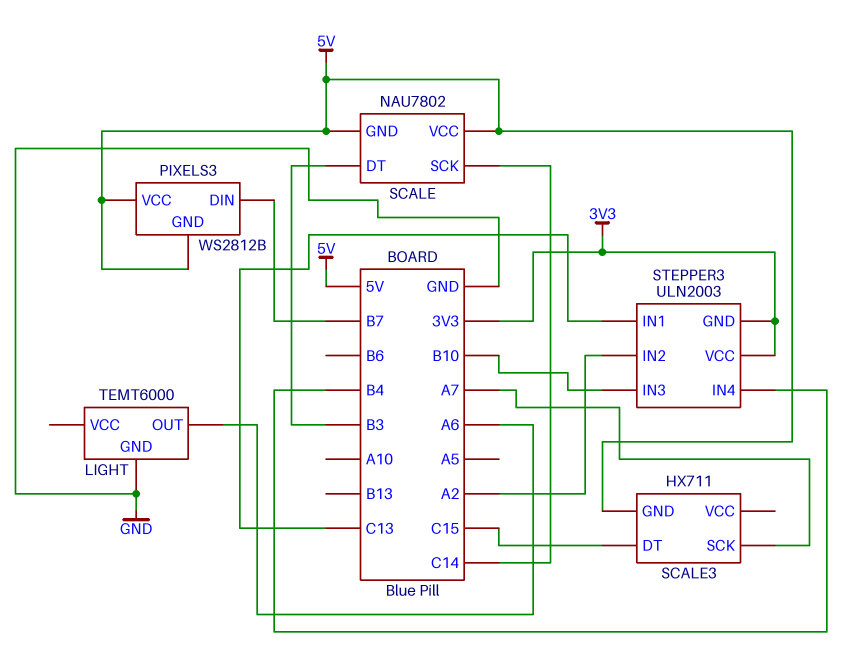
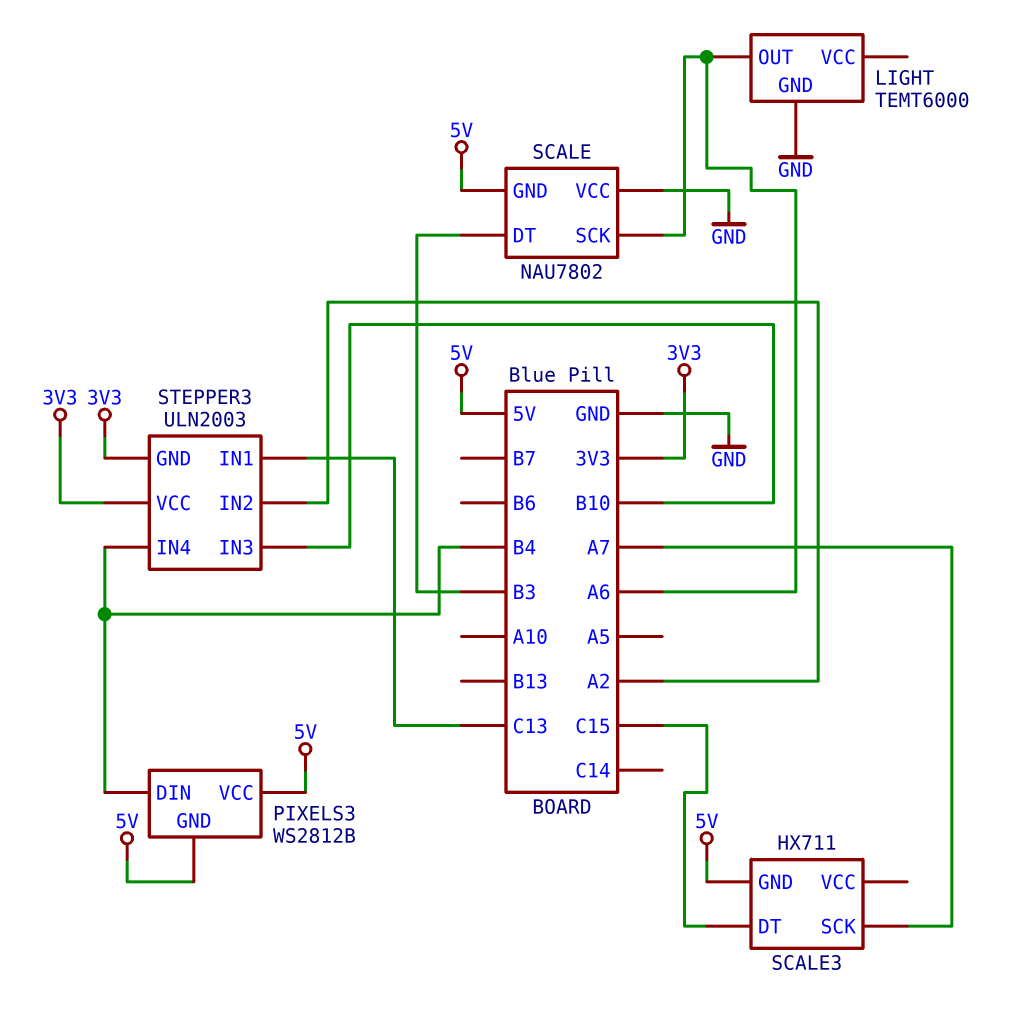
PIXELS3 pin DIN: B7 -> B4
SCALE pin SCK: C14 -> A6
SCALE pin VCC: 5V -> GND

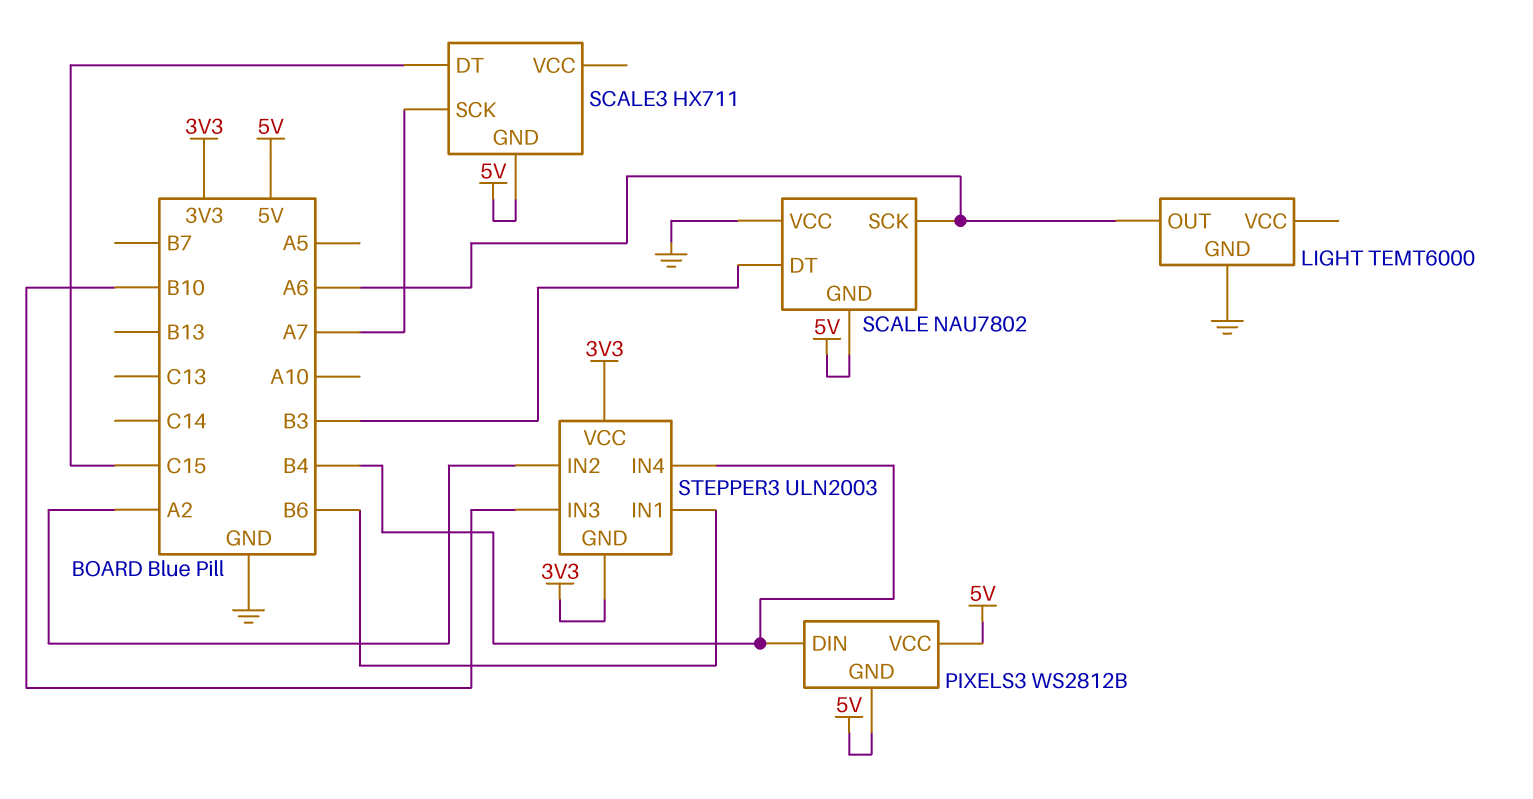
STEPPER3 pin IN1: C13 -> B6

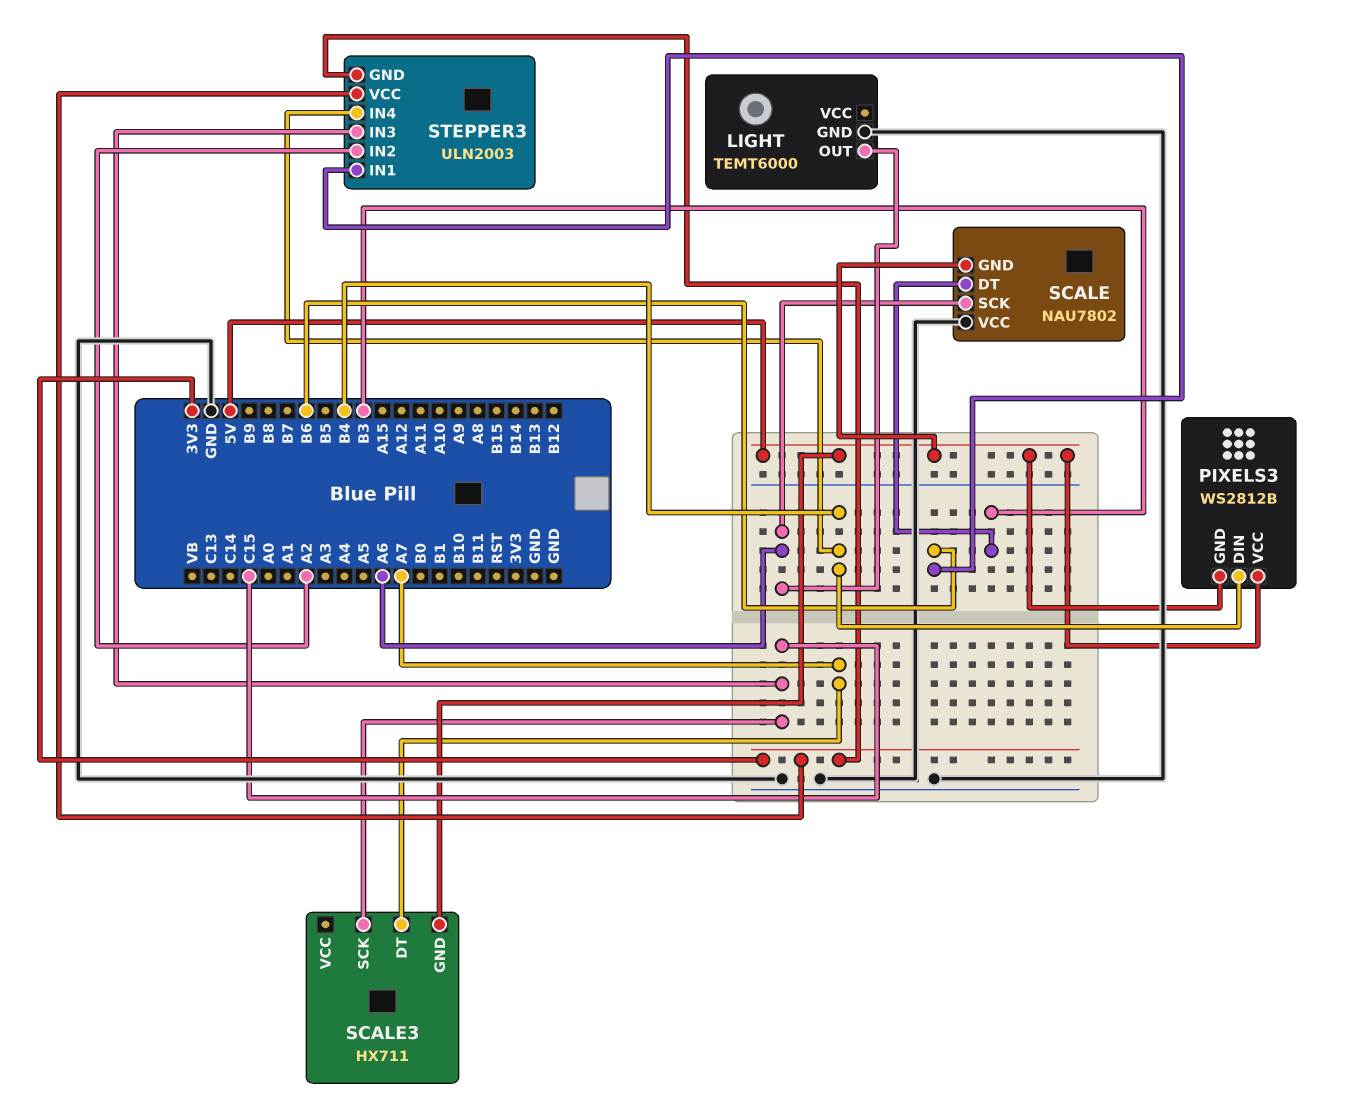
SCALE3 pin DT: C15 -> A7
SCALE3 pin SCK: A7 -> C15
STEPPER3 pin IN3: B10 -> C15

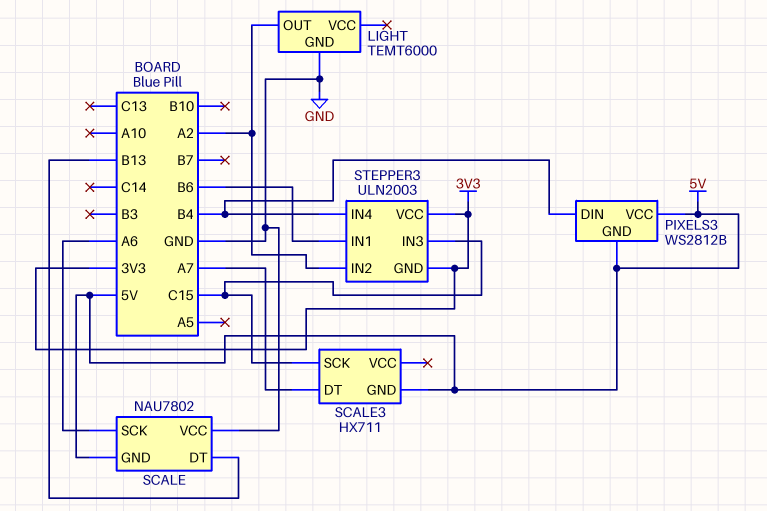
LIGHT pin OUT: A6 -> A2
SCALE pin DT: B3 -> B13

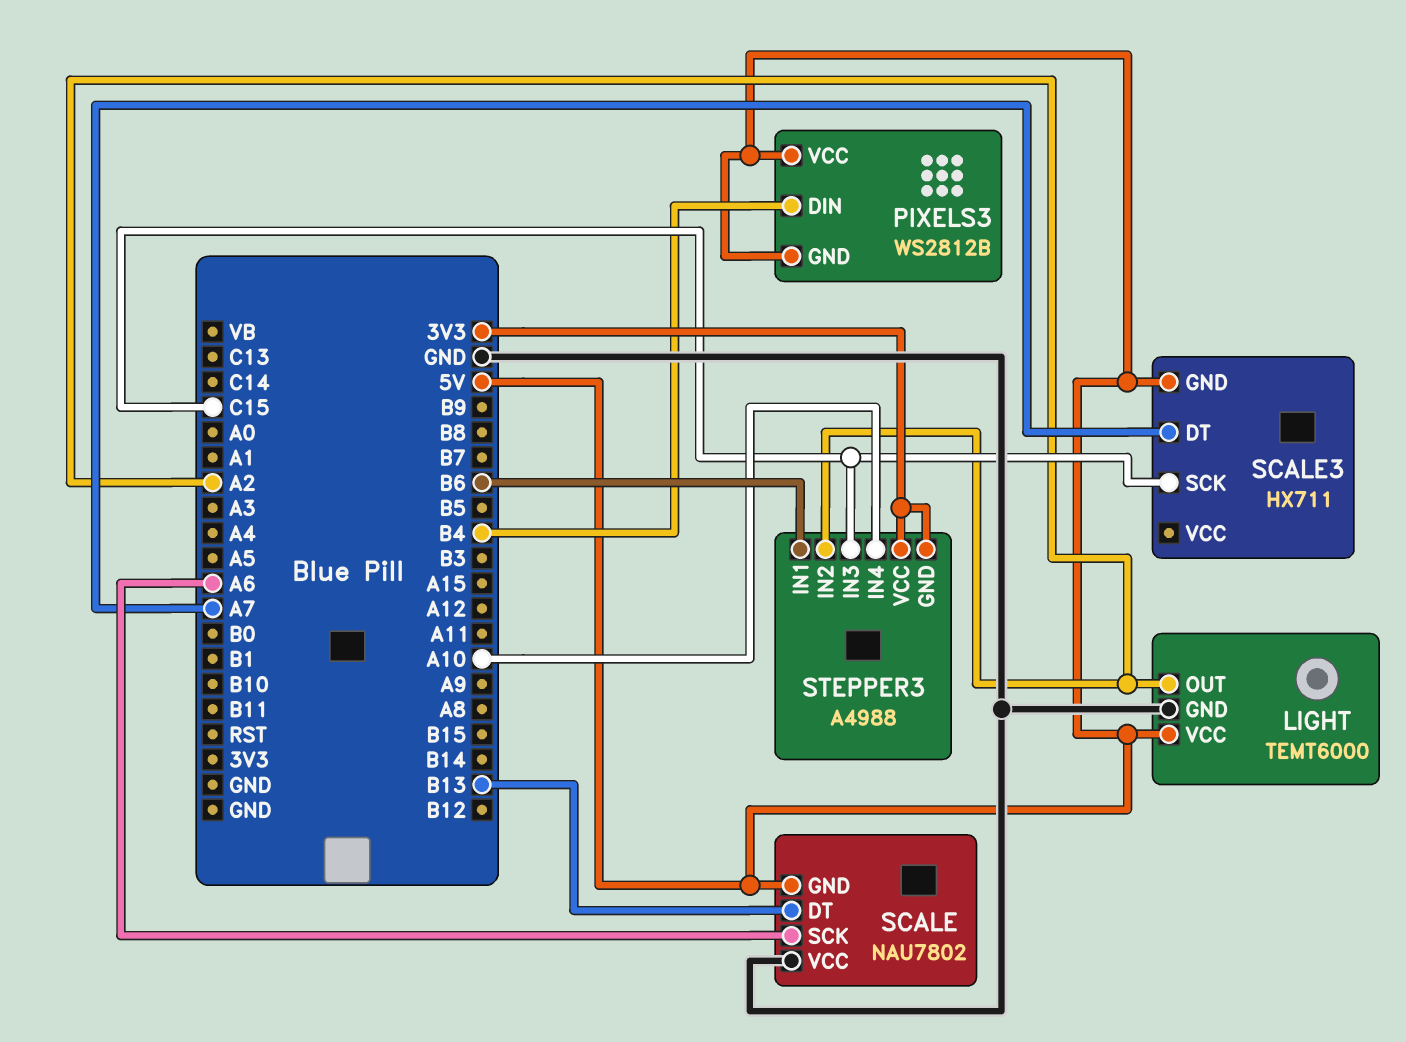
LIGHT pin VCC: none -> 5V
STEPPER3: ULN2003 -> A4988
STEPPER3 pin IN4: B4 -> A10

